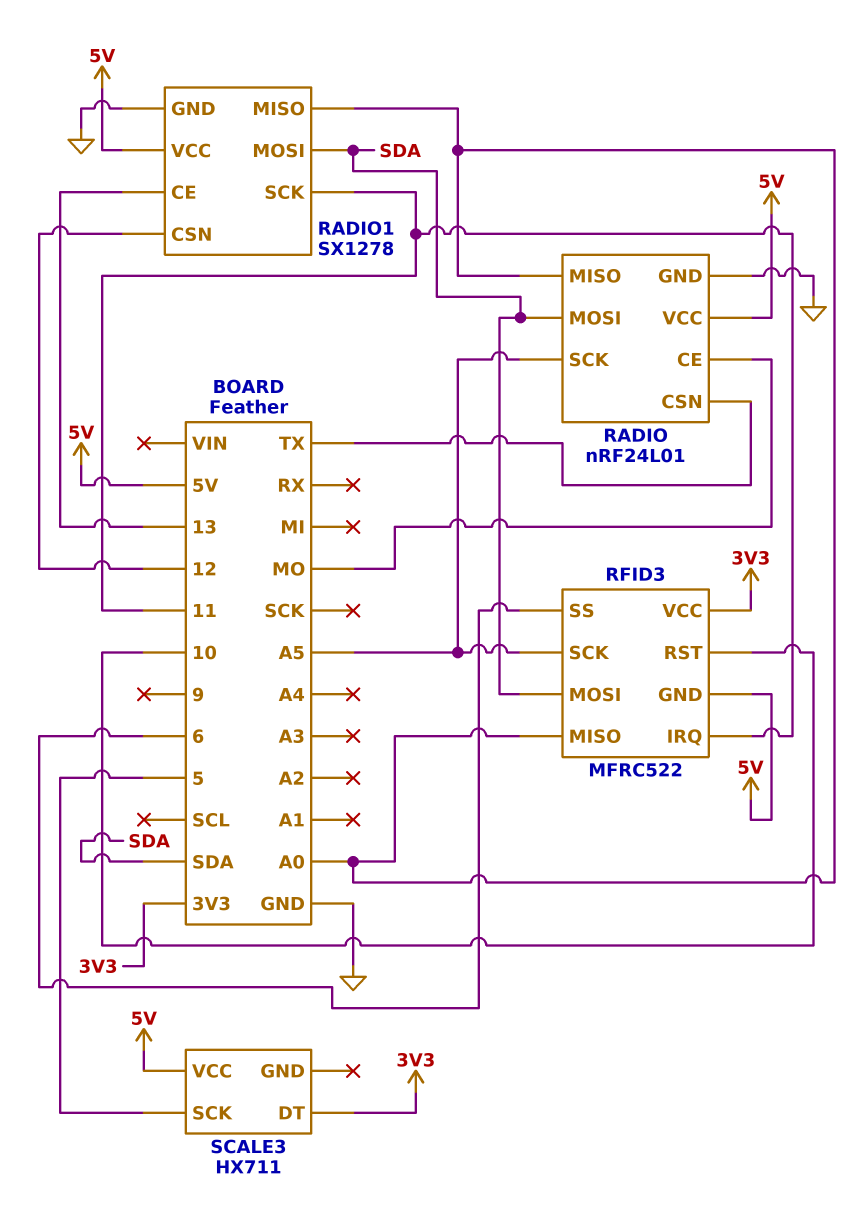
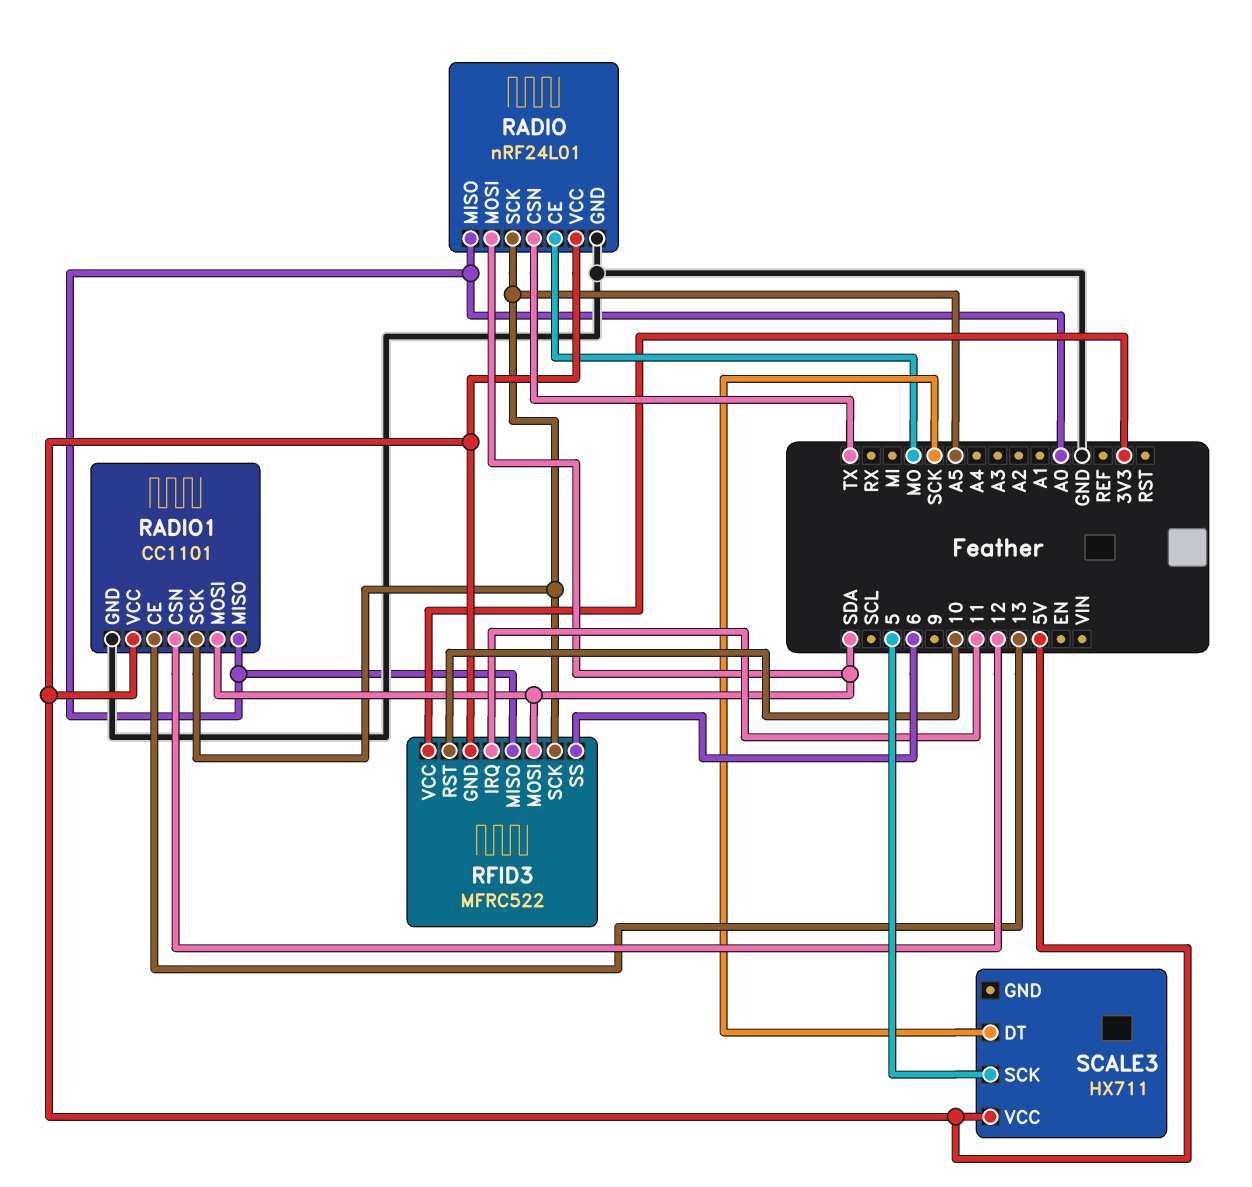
RADIO1: SX1278 -> CC1101
RADIO1 pin SCK: 11 -> A5
SCALE3 pin DT: 3V3 -> SCK

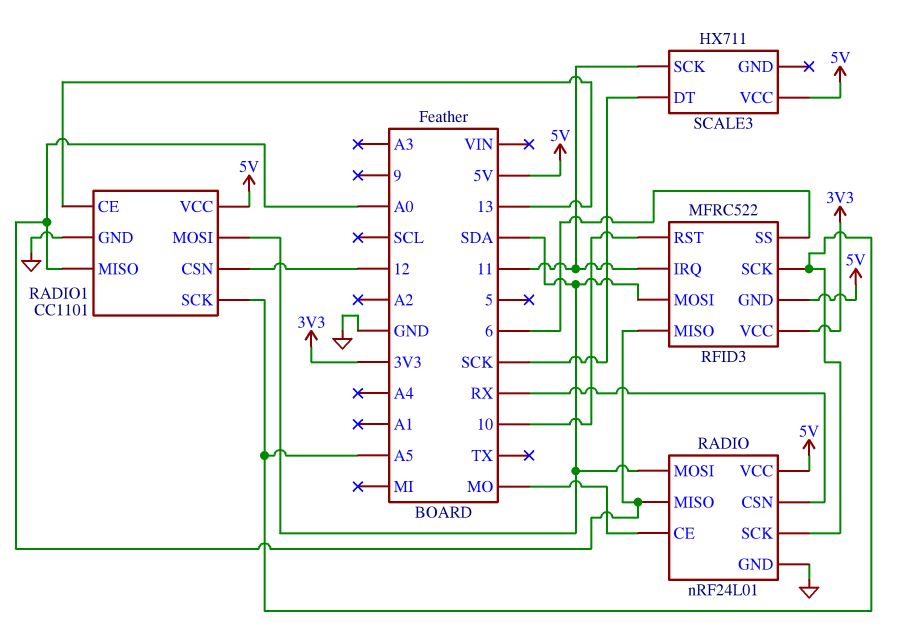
RADIO pin CSN: TX -> RX
SCALE3 pin SCK: 5 -> 11

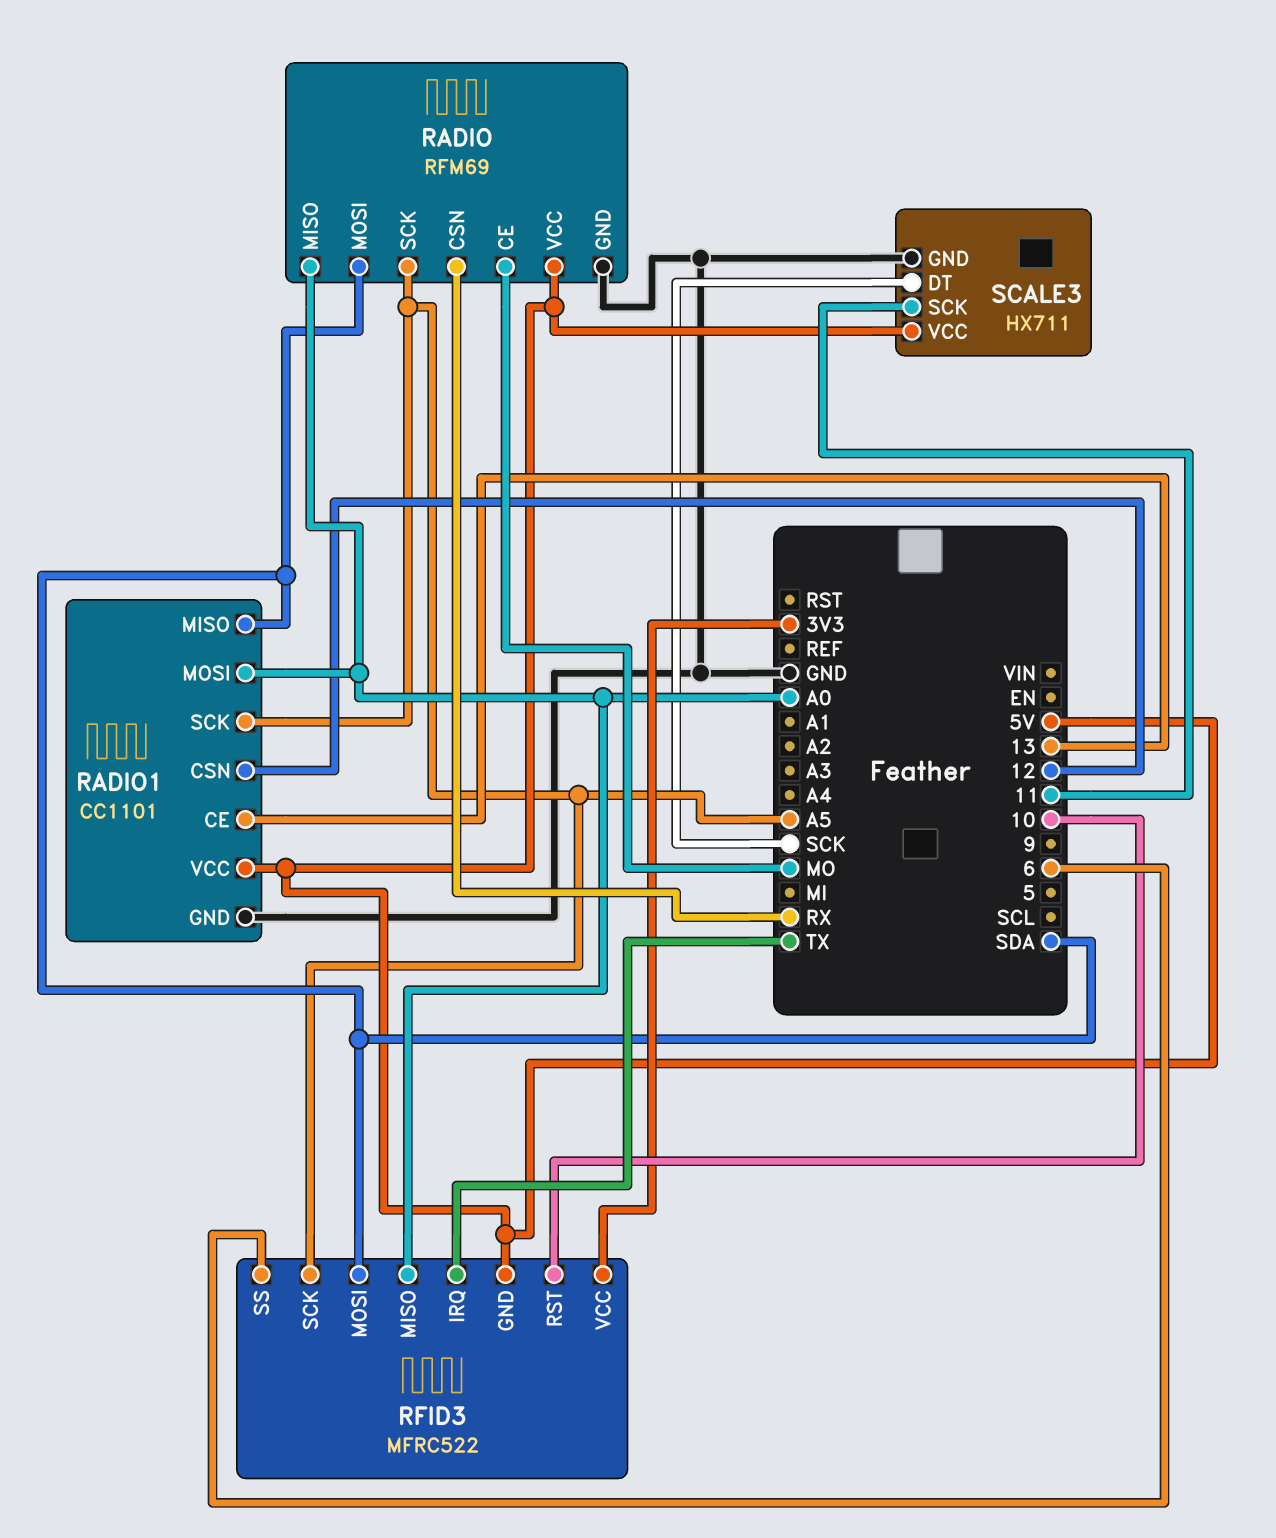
RADIO: nRF24L01 -> RFM69
RADIO1 pin MISO: A0 -> SDA
RADIO1 pin MOSI: SDA -> A0
RFID3 pin IRQ: 11 -> TX
SCALE3 pin GND: none -> GND

